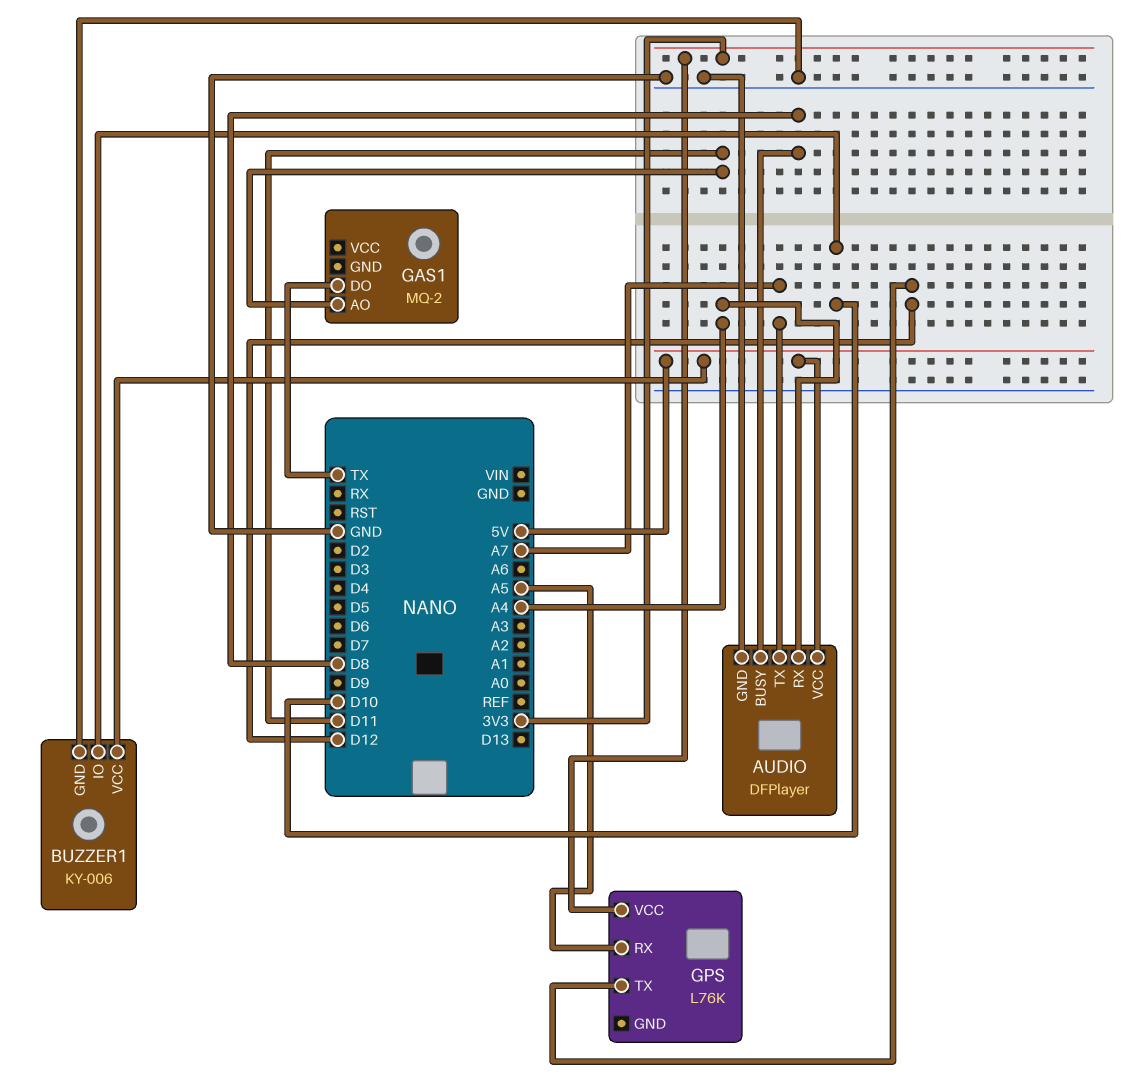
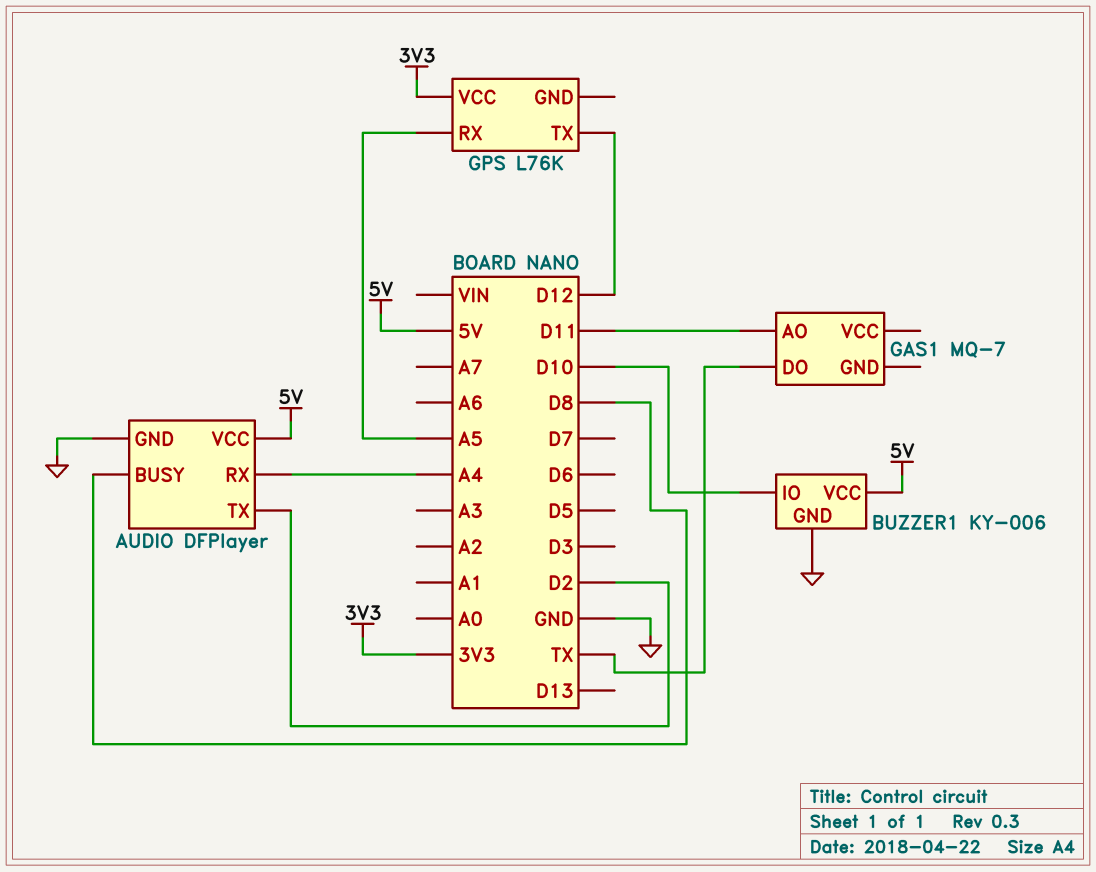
AUDIO pin TX: A7 -> D2
GAS1: MQ-2 -> MQ-7

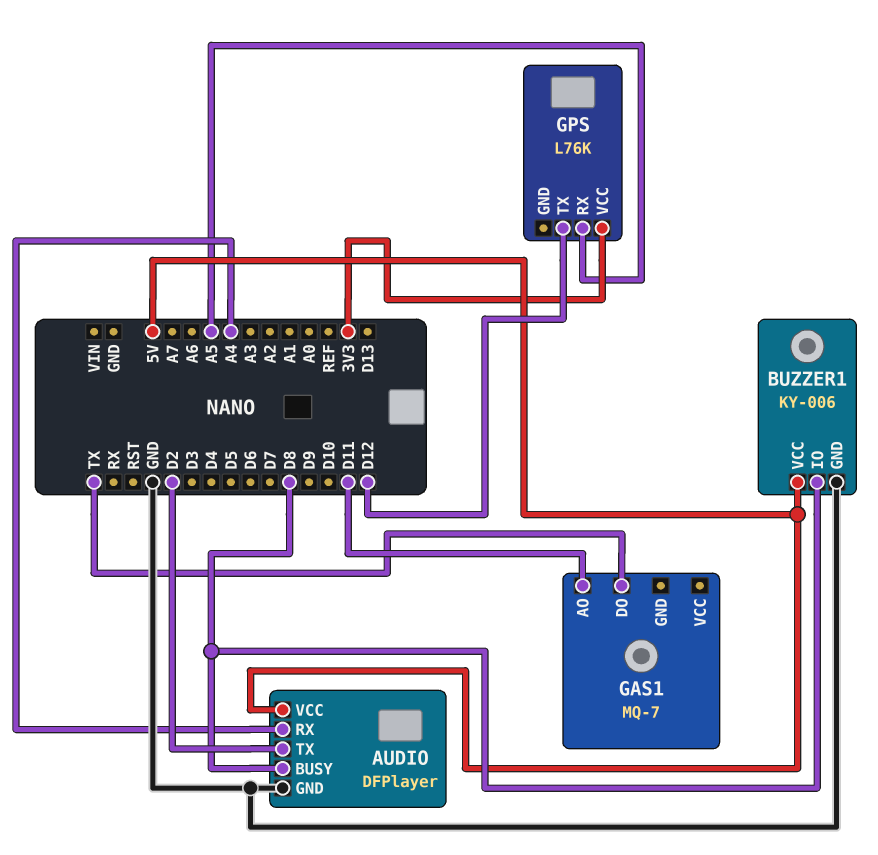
BUZZER1 pin IO: D10 -> D8

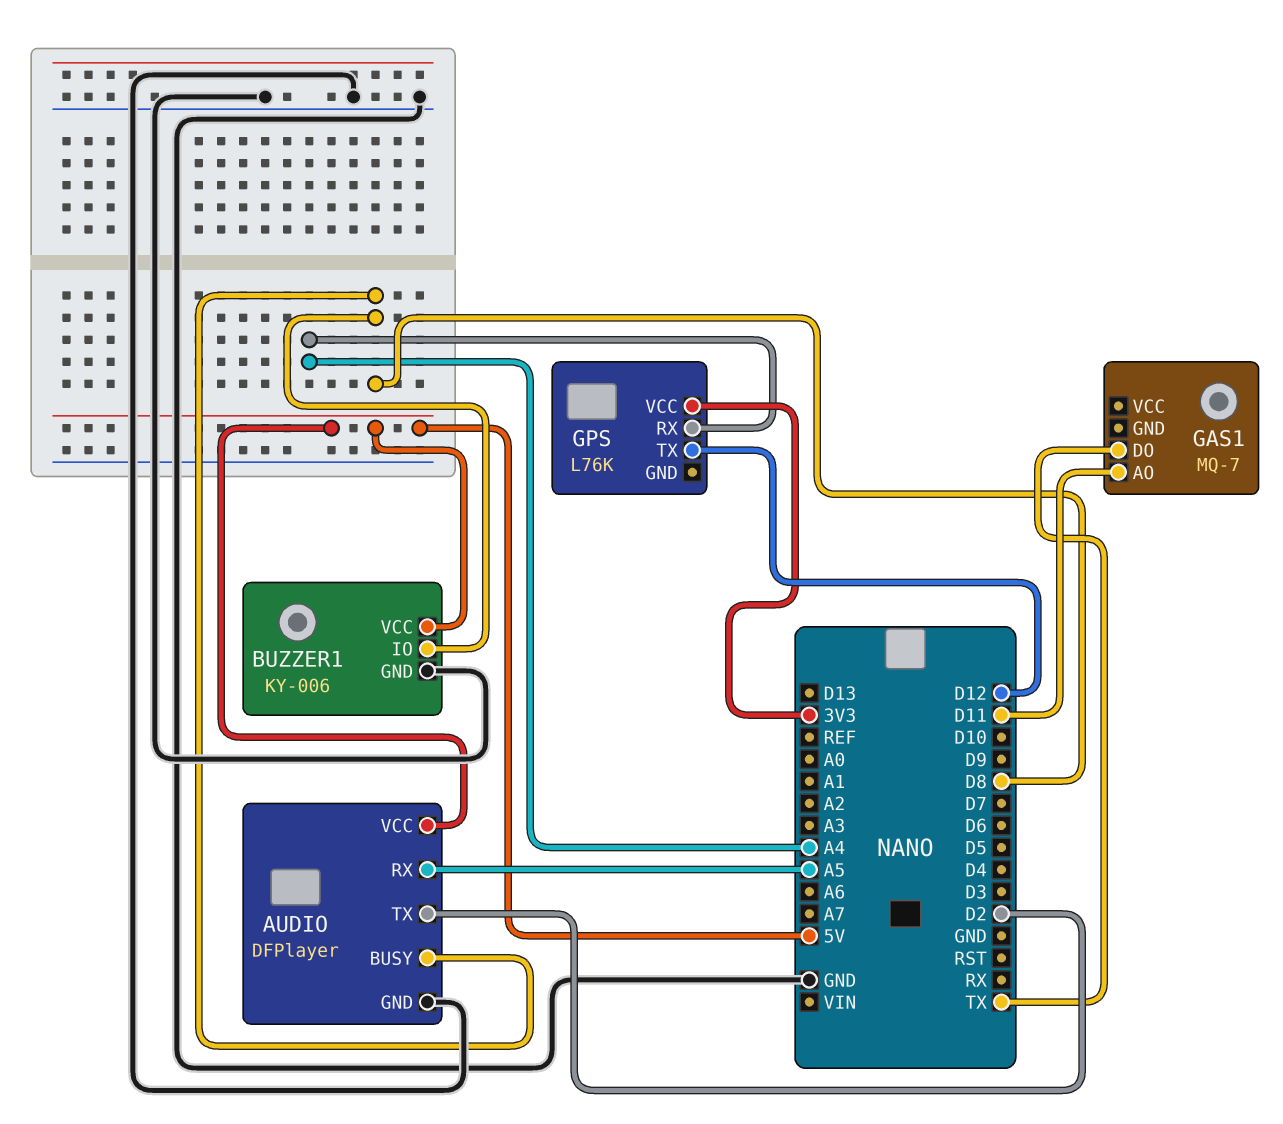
AUDIO pin RX: A4 -> A5
GPS pin RX: A5 -> A4

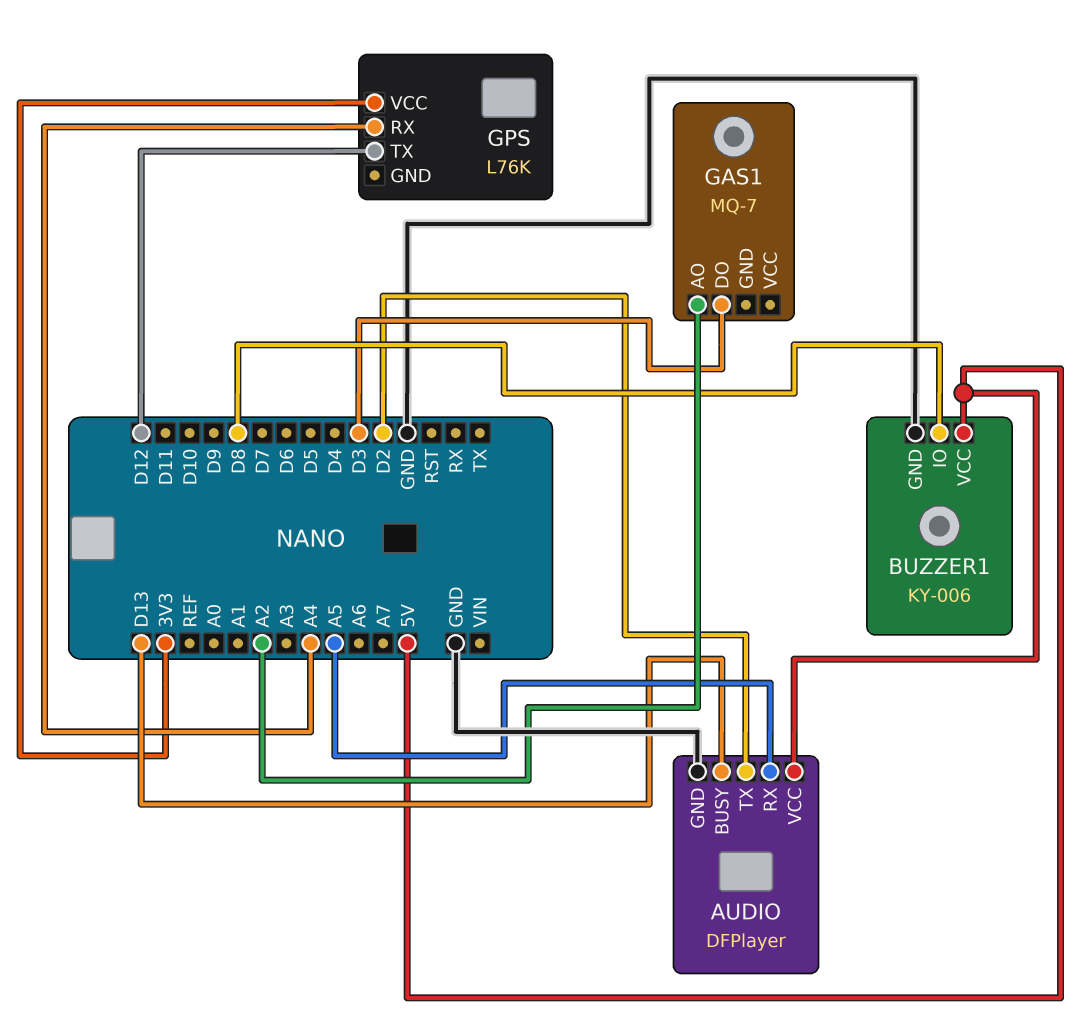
AUDIO pin BUSY: D8 -> D13
GAS1 pin AO: D11 -> A2
GAS1 pin DO: TX -> D3

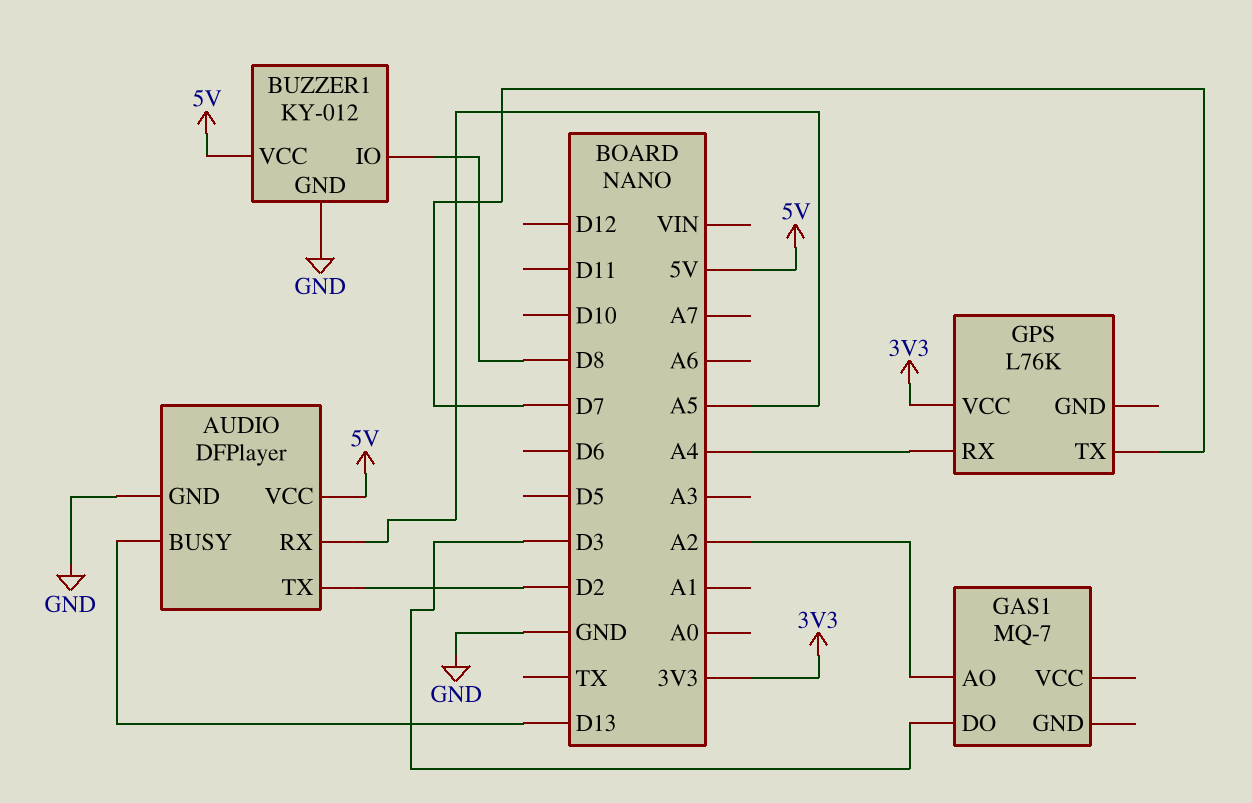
BUZZER1: KY-006 -> KY-012
GPS pin TX: D12 -> D7

